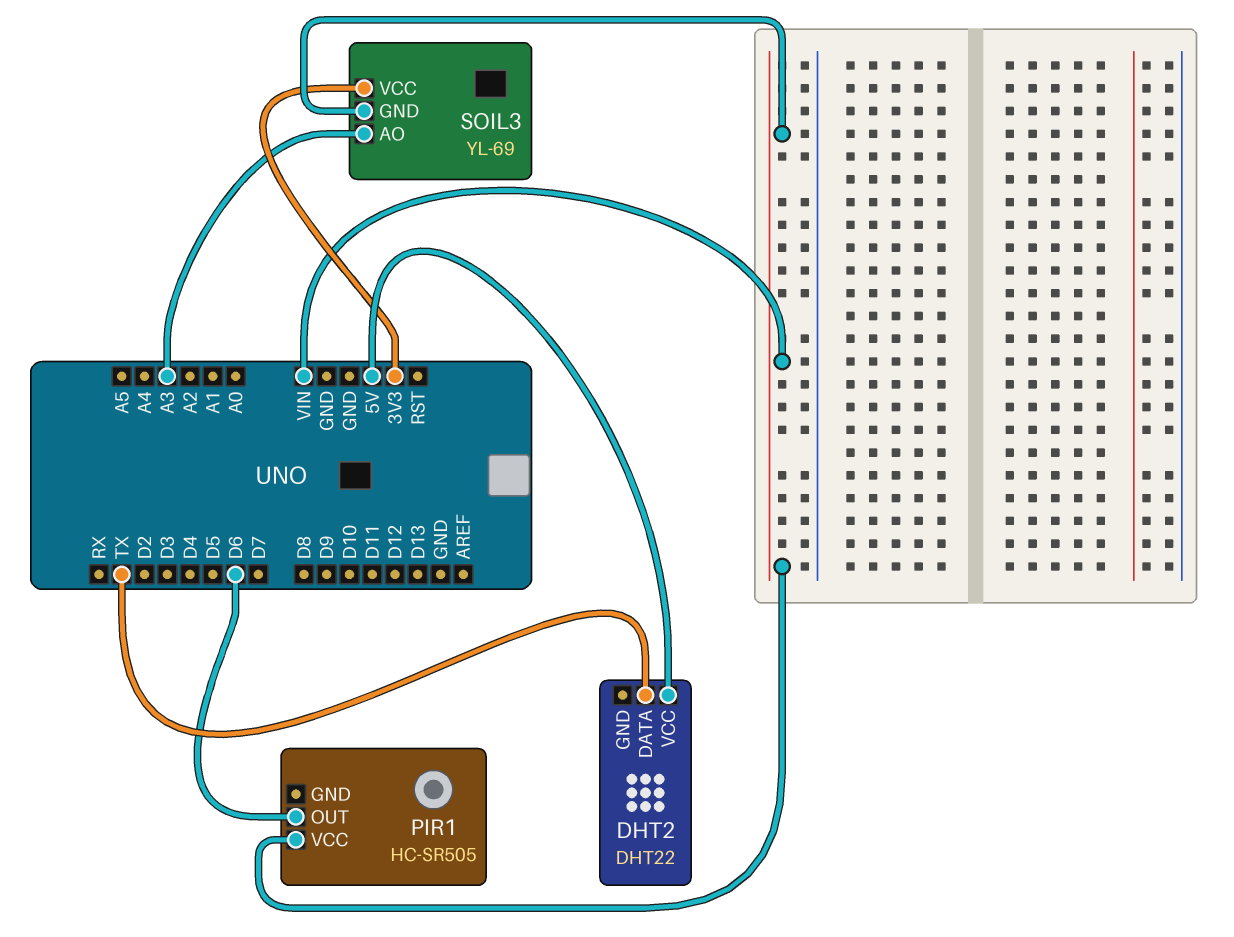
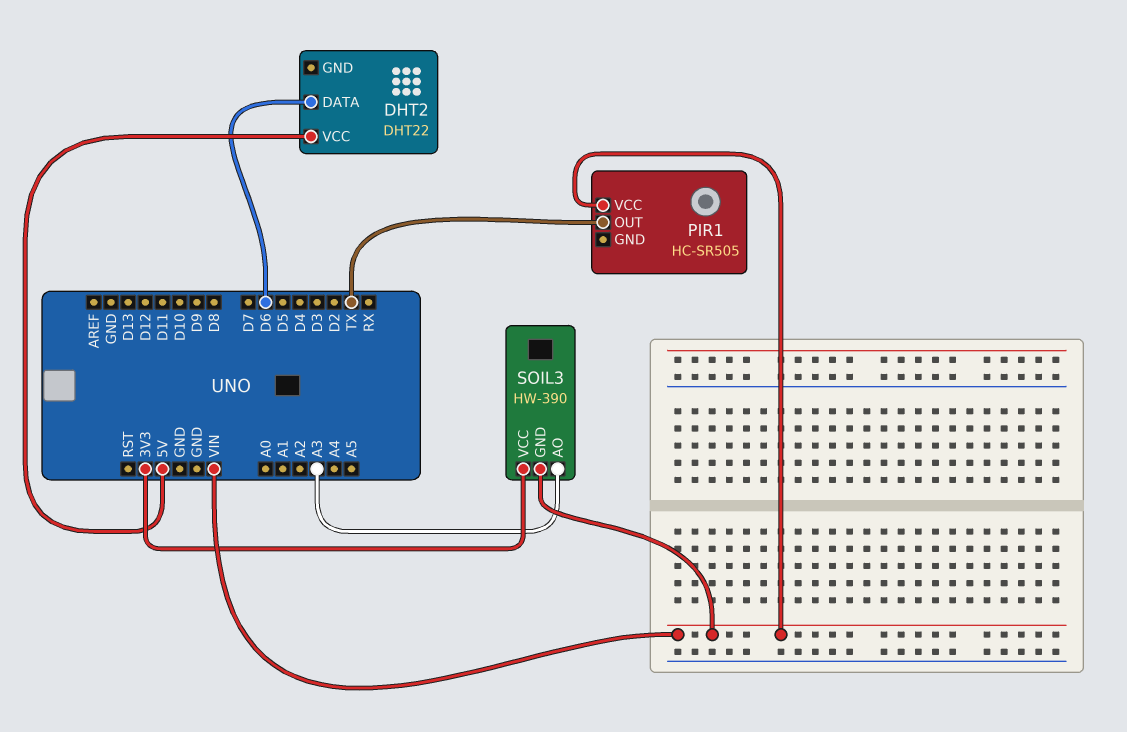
DHT2 pin DATA: TX -> D6
PIR1 pin OUT: D6 -> TX
SOIL3: YL-69 -> HW-390

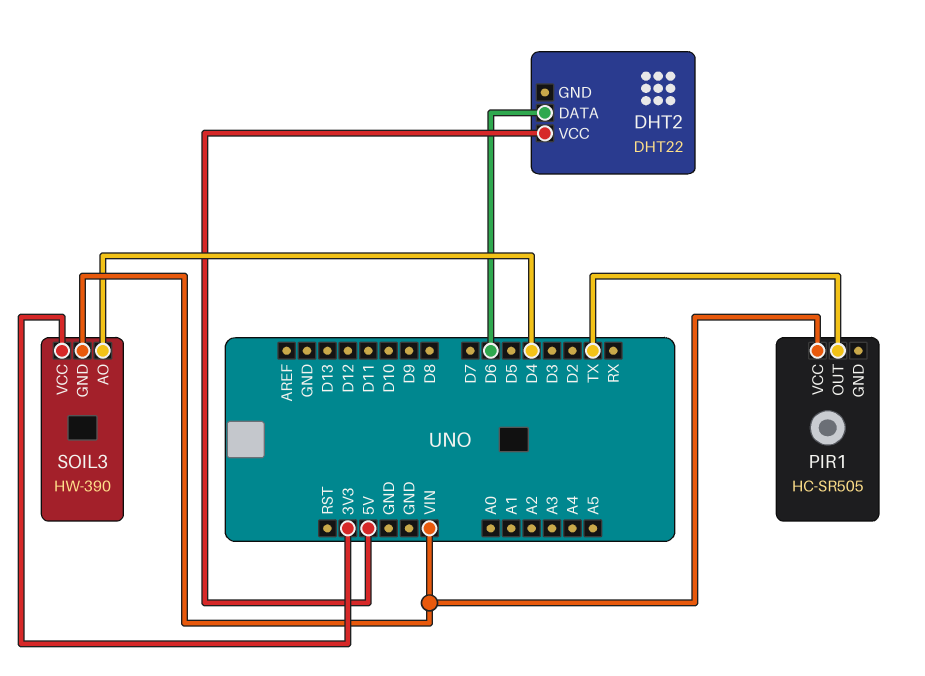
SOIL3 pin AO: A3 -> D4

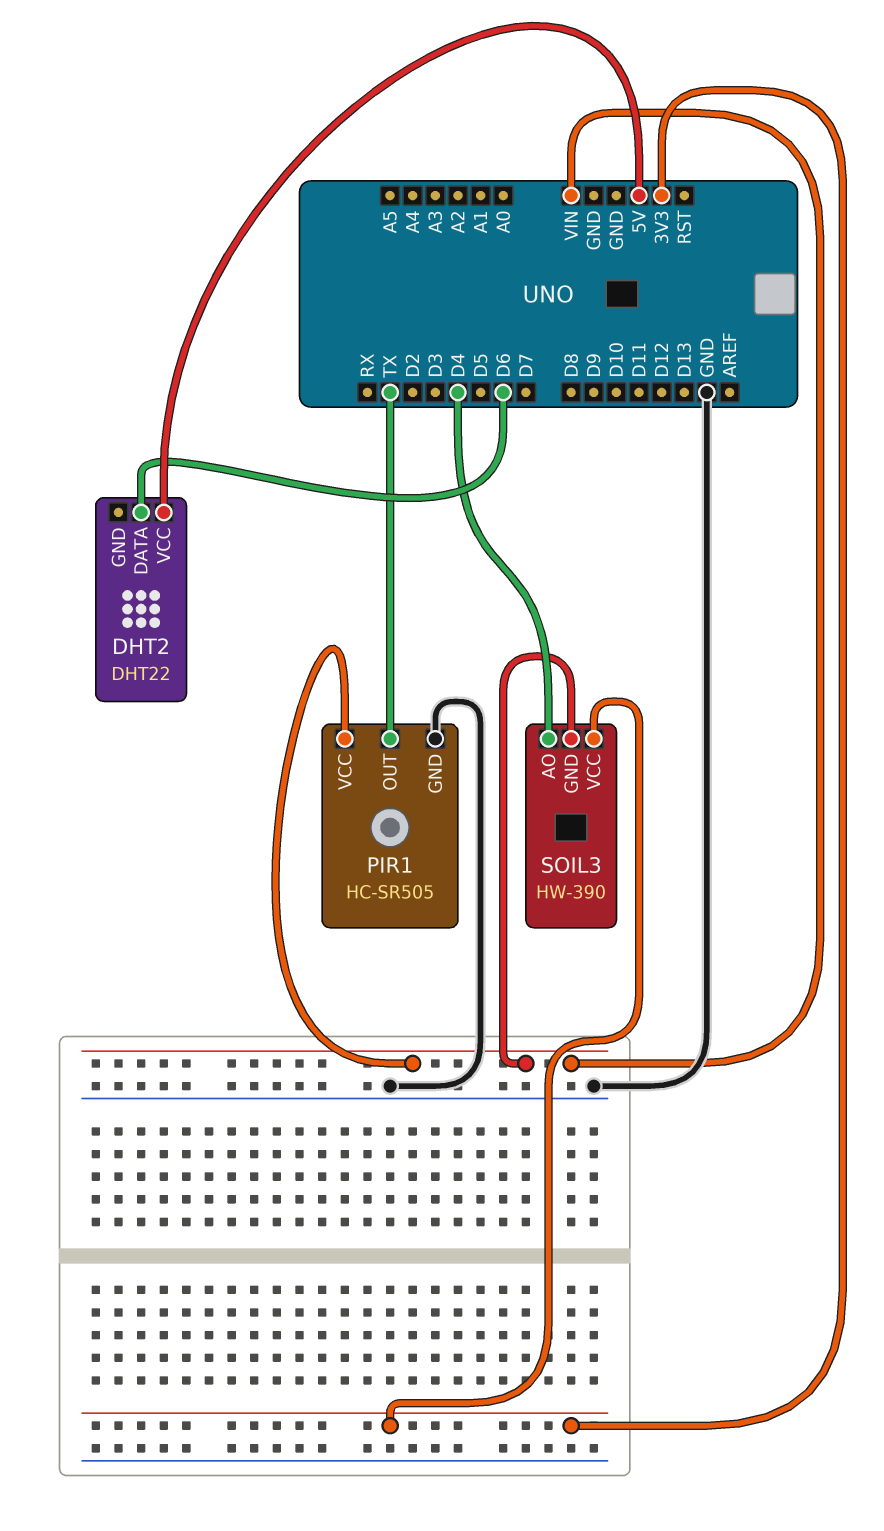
PIR1 pin GND: none -> GND

